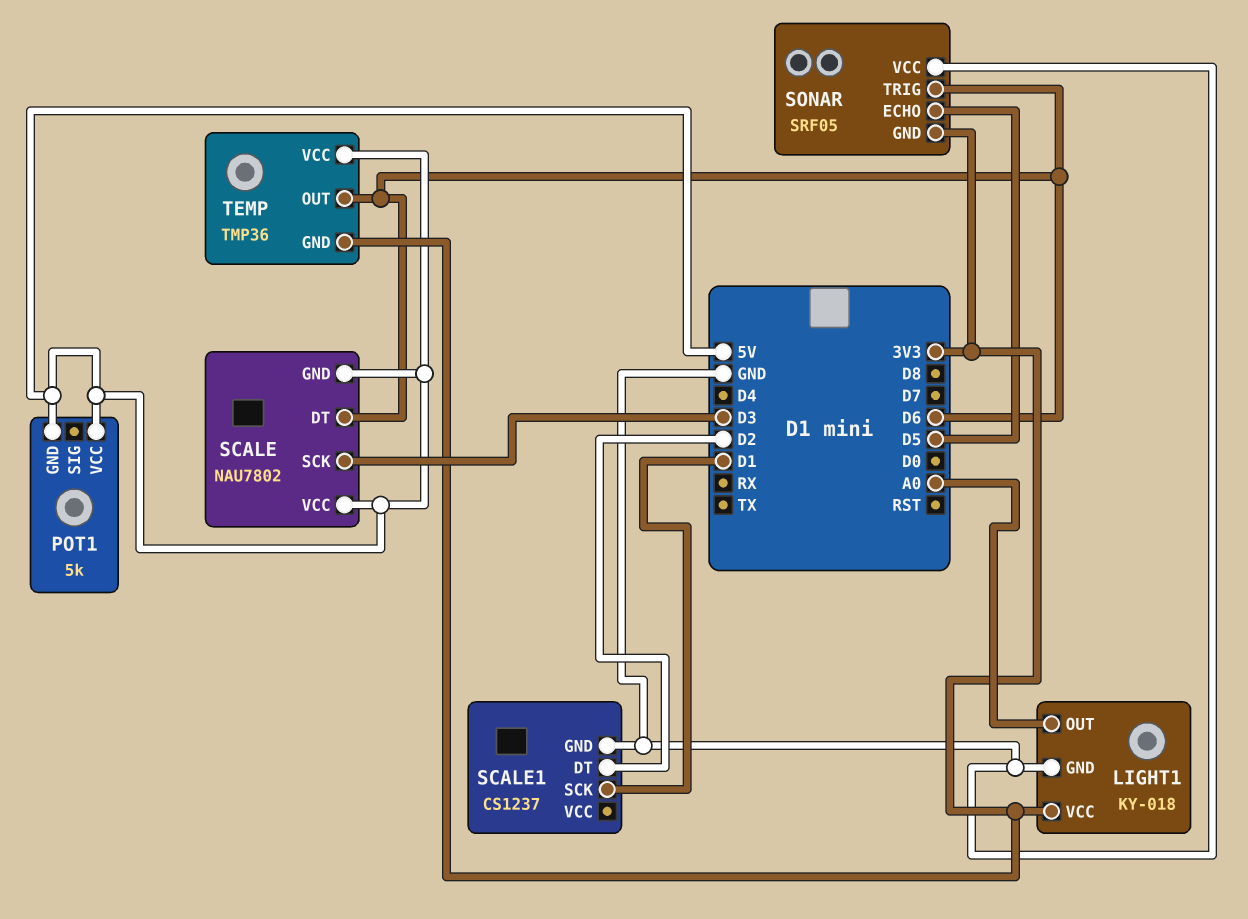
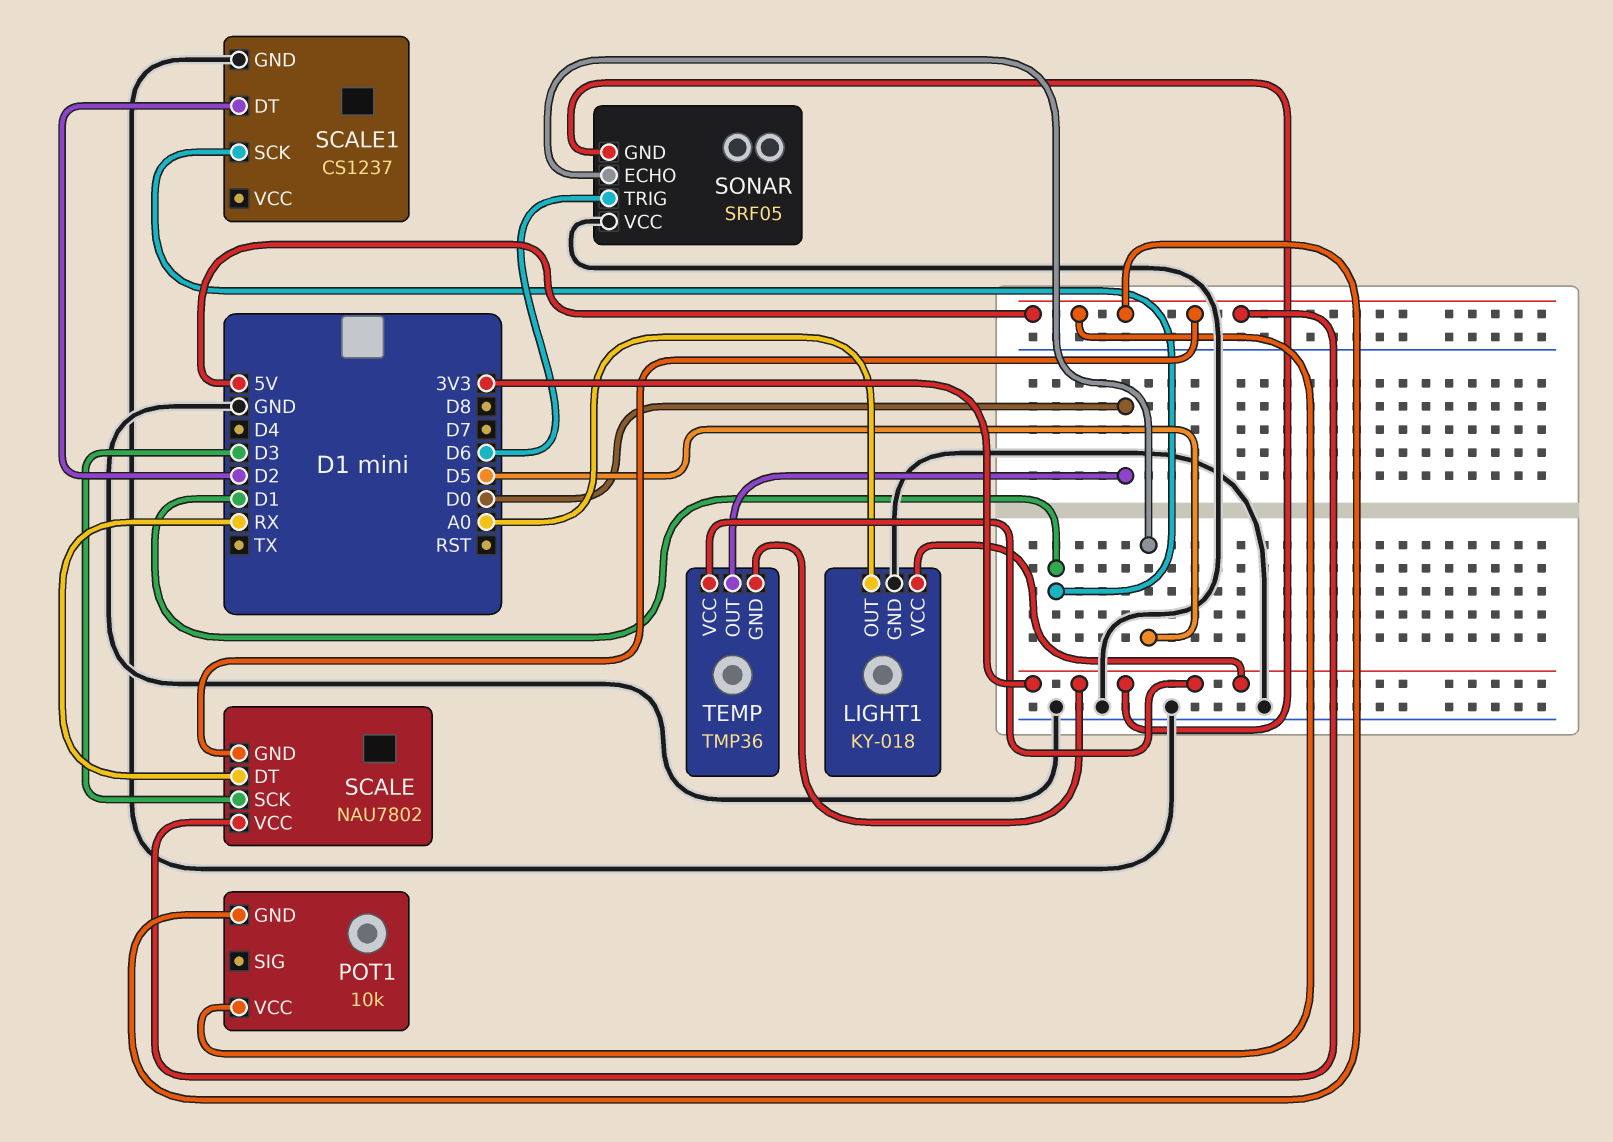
POT1: 5k -> 10k
SCALE pin DT: D6 -> RX
TEMP pin OUT: D6 -> D0
TEMP pin VCC: 5V -> 3V3

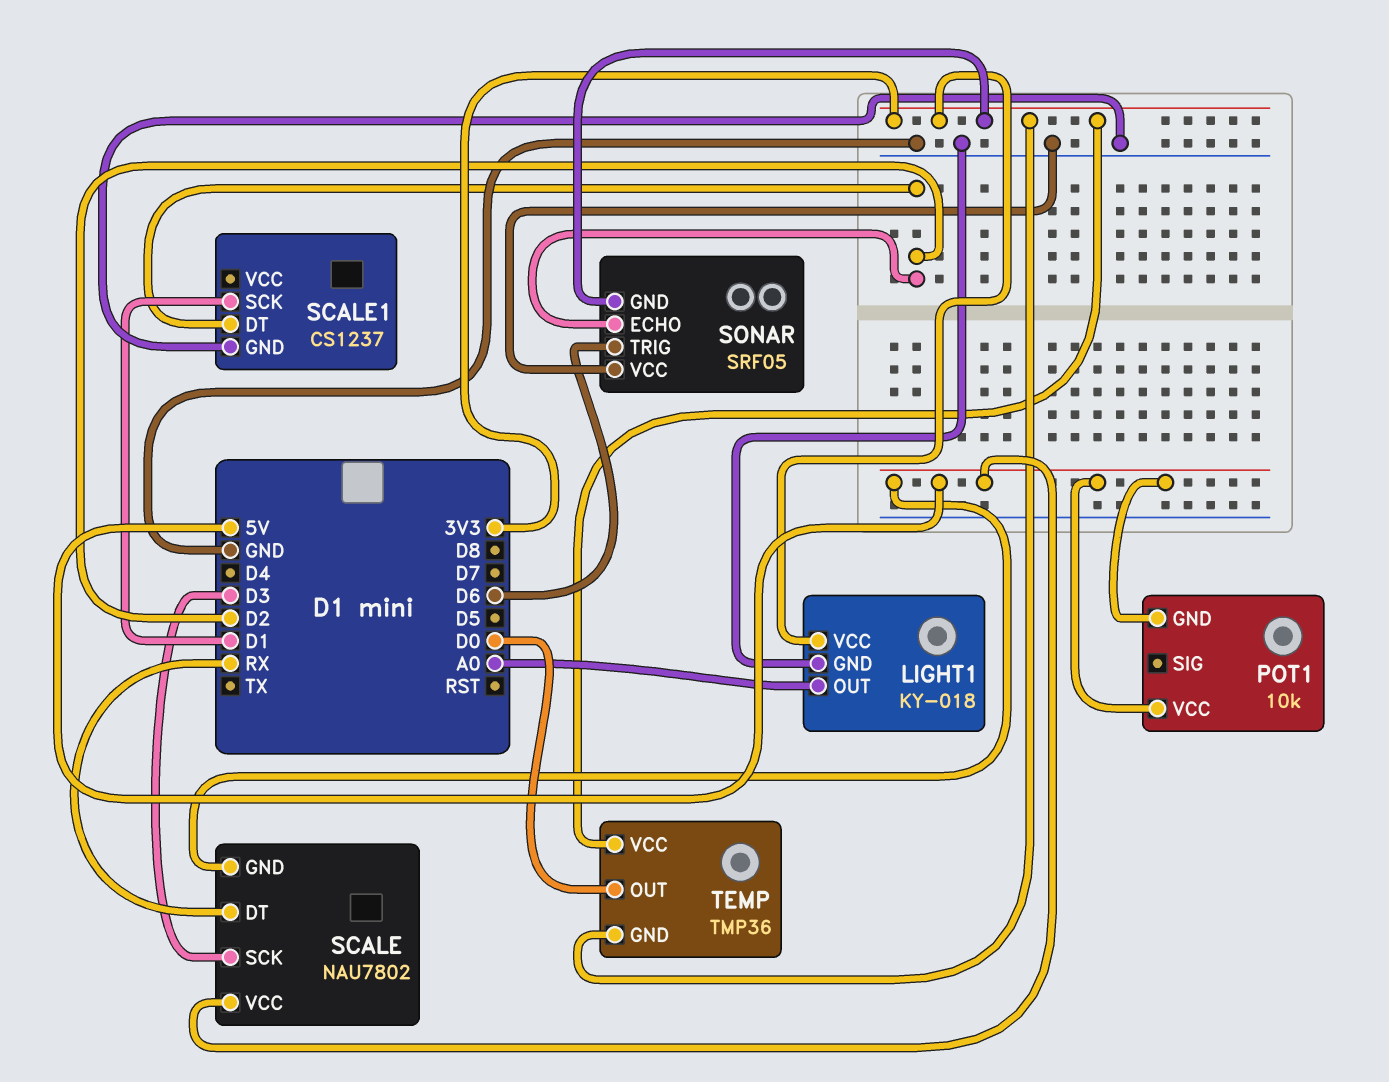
SONAR pin ECHO: D5 -> D2

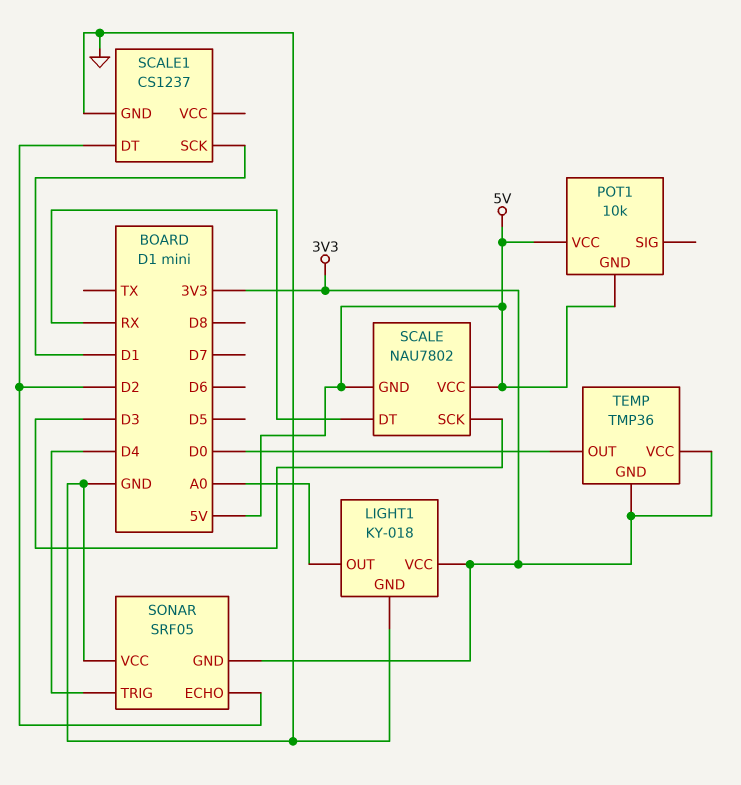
SONAR pin TRIG: D6 -> D4

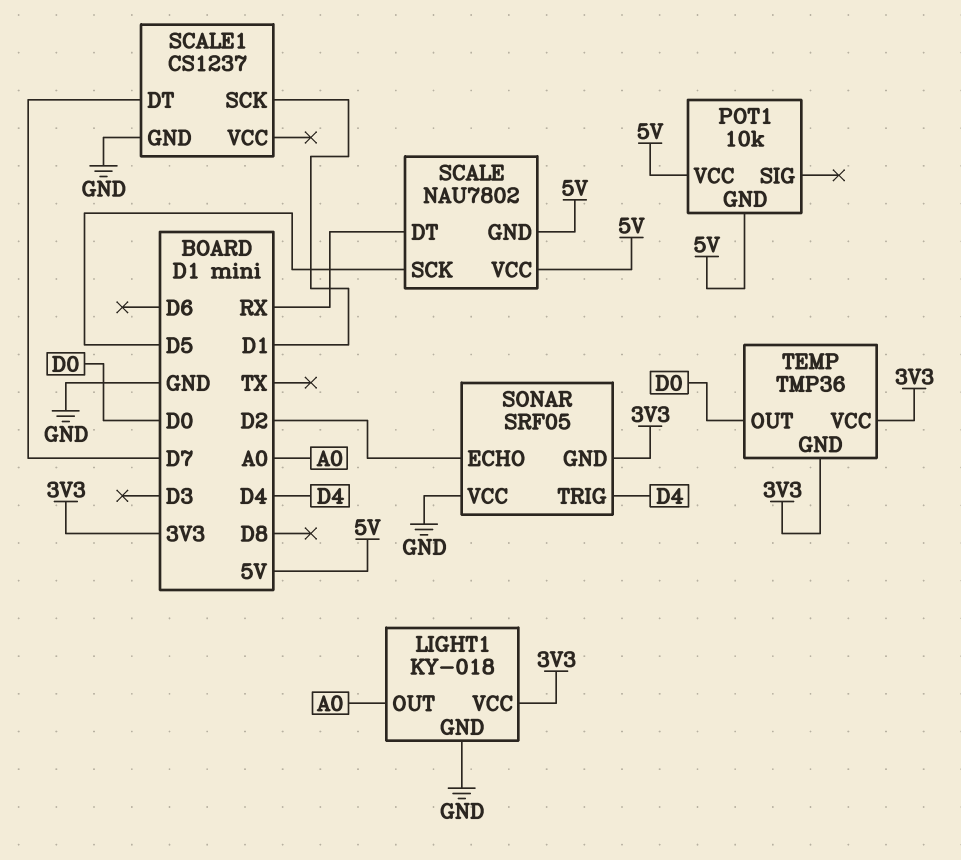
SCALE pin SCK: D3 -> D5
SCALE1 pin DT: D2 -> D7

